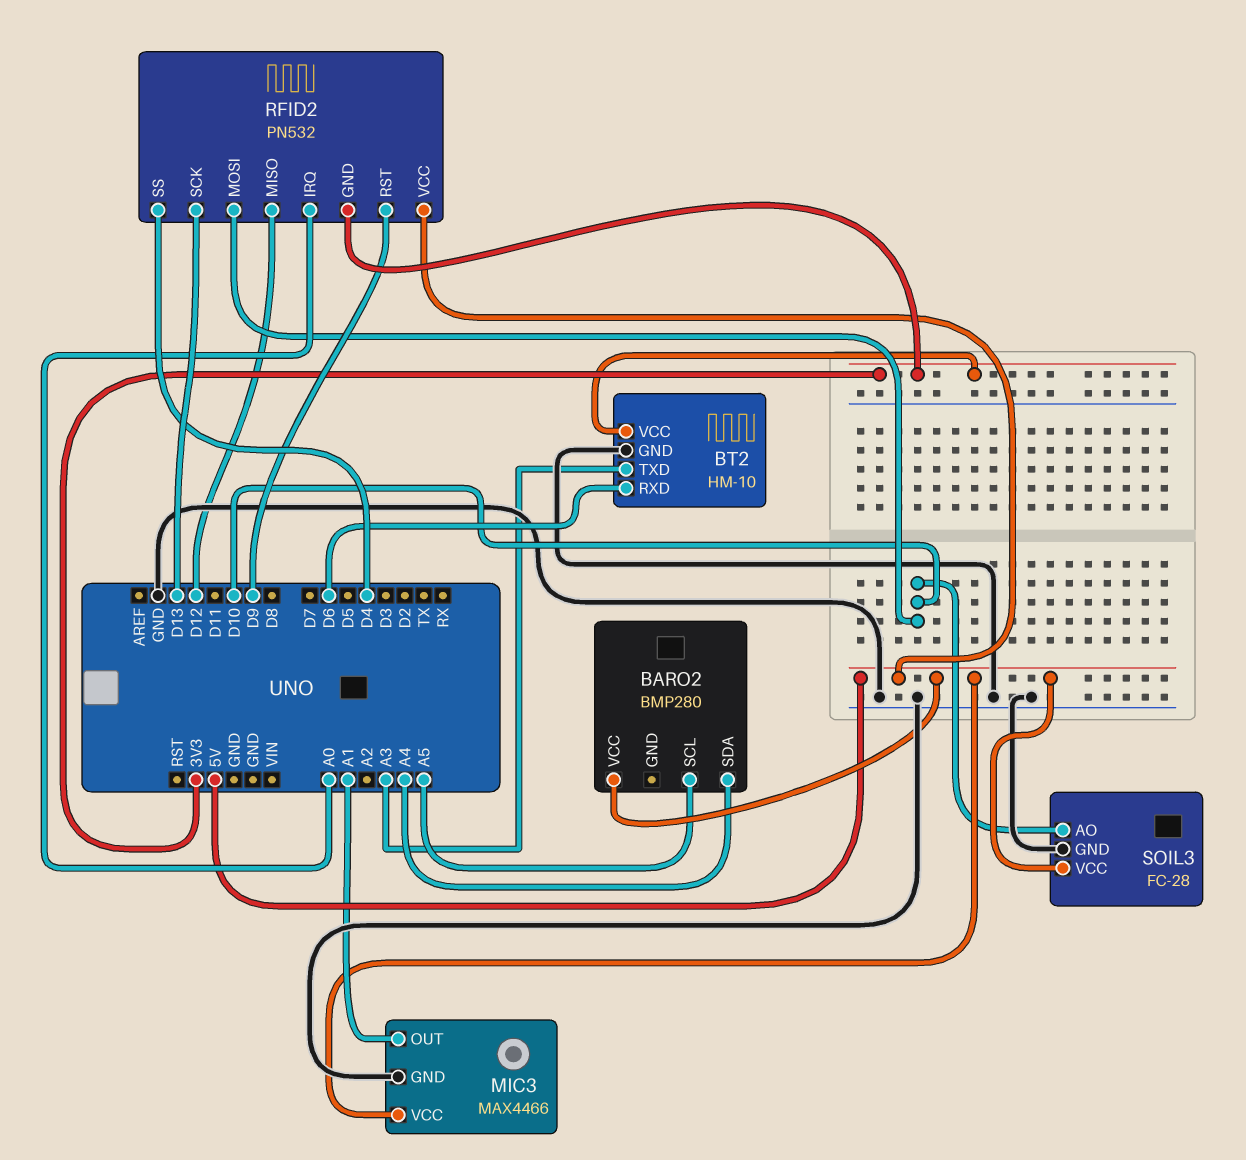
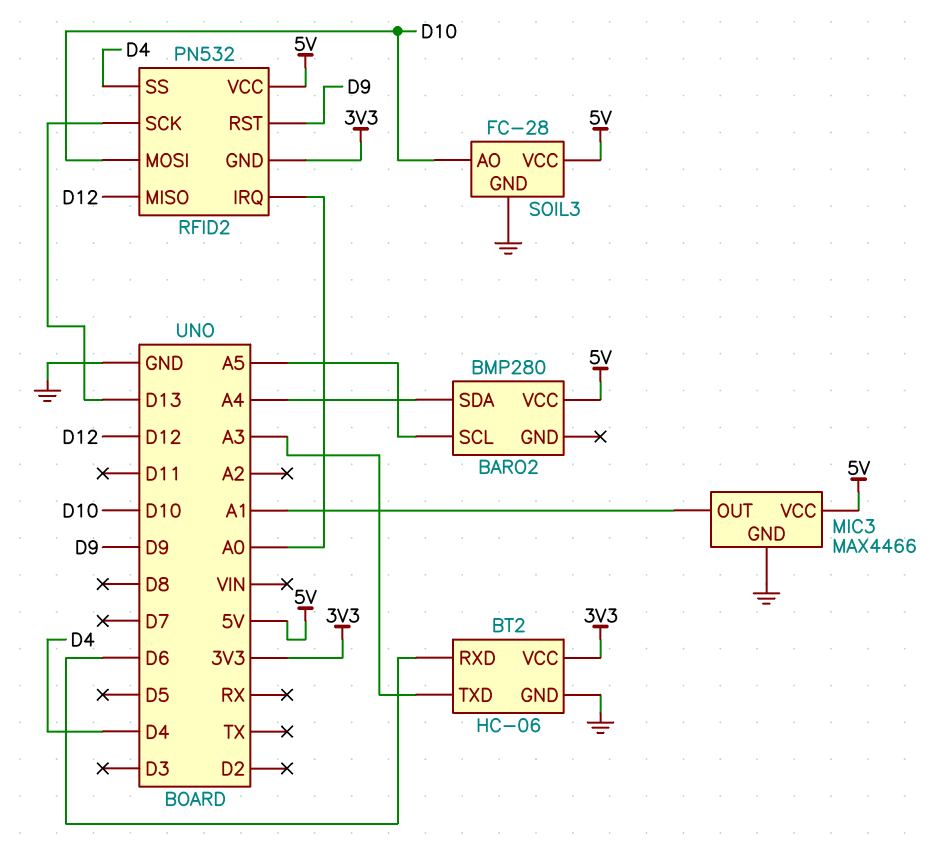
BT2: HM-10 -> HC-06

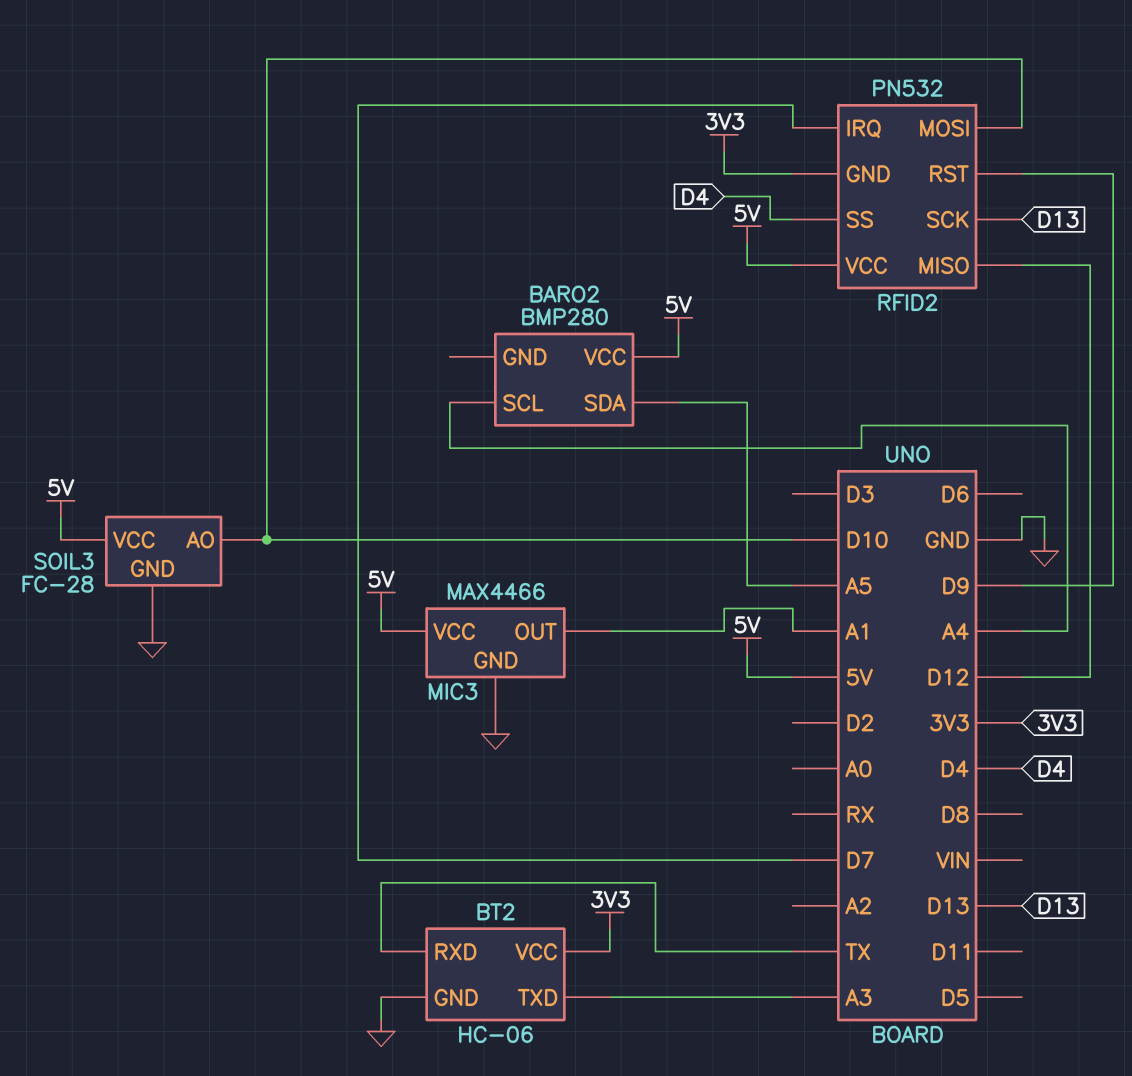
BARO2 pin SCL: A5 -> A4
BARO2 pin SDA: A4 -> A5
BT2 pin RXD: D6 -> TX
RFID2 pin IRQ: A0 -> D7

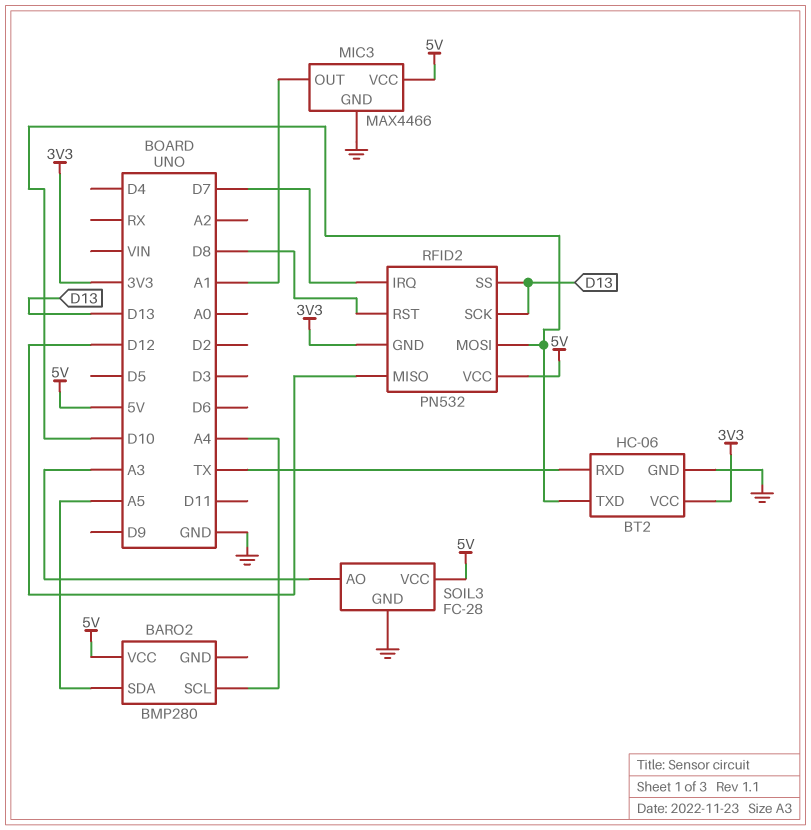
BT2 pin TXD: A3 -> D10
RFID2 pin RST: D9 -> D8
RFID2 pin SS: D4 -> D13
SOIL3 pin AO: D10 -> A3

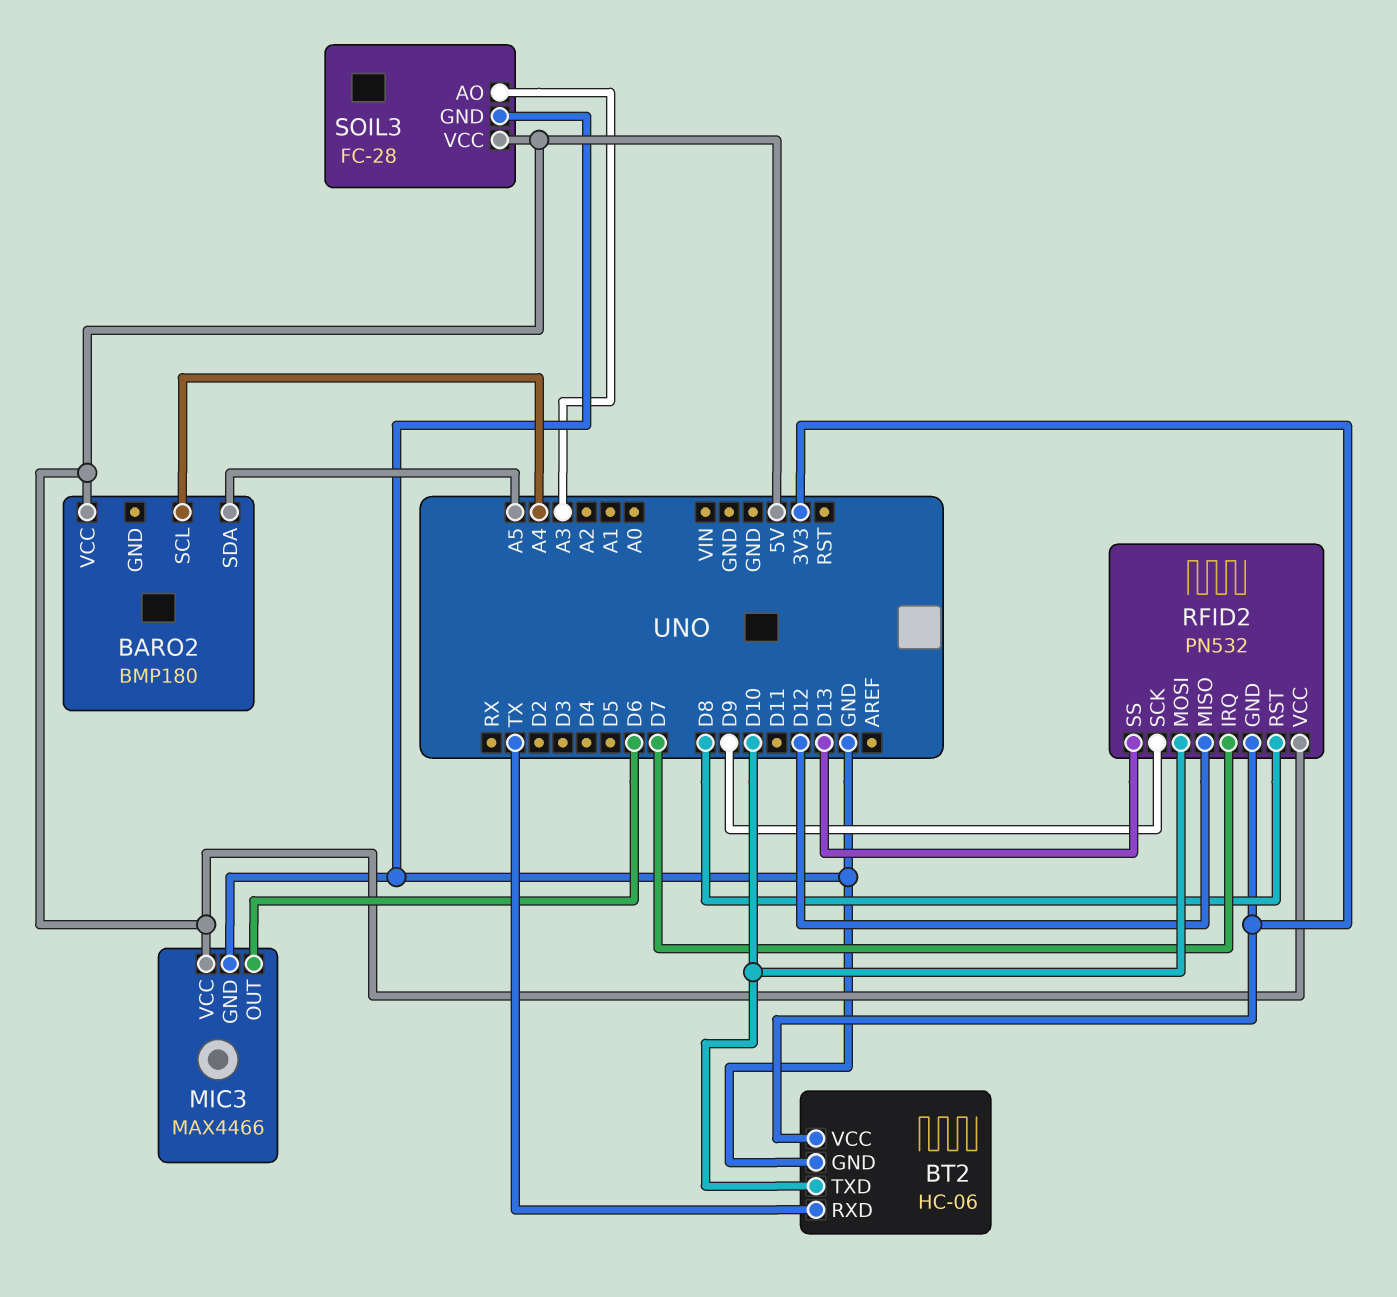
BARO2: BMP280 -> BMP180
MIC3 pin OUT: A1 -> D6
RFID2 pin SCK: D13 -> D9

